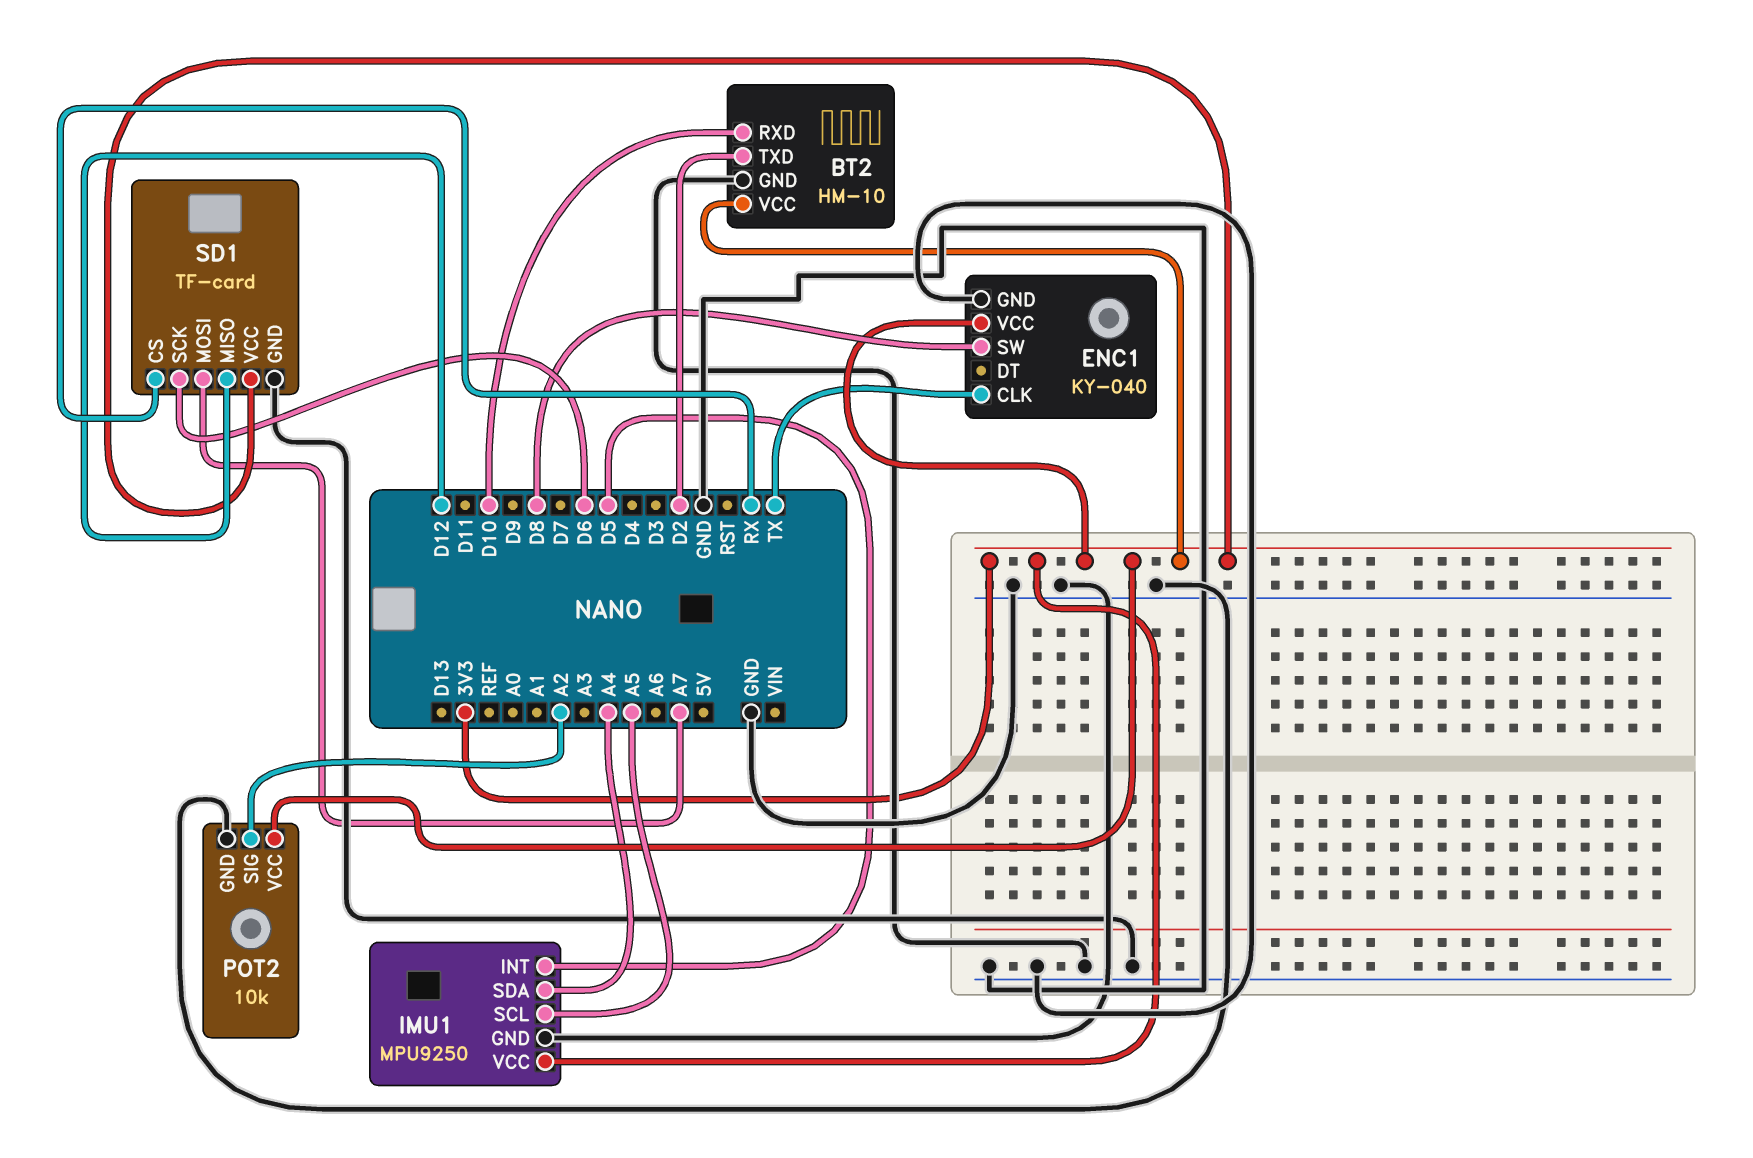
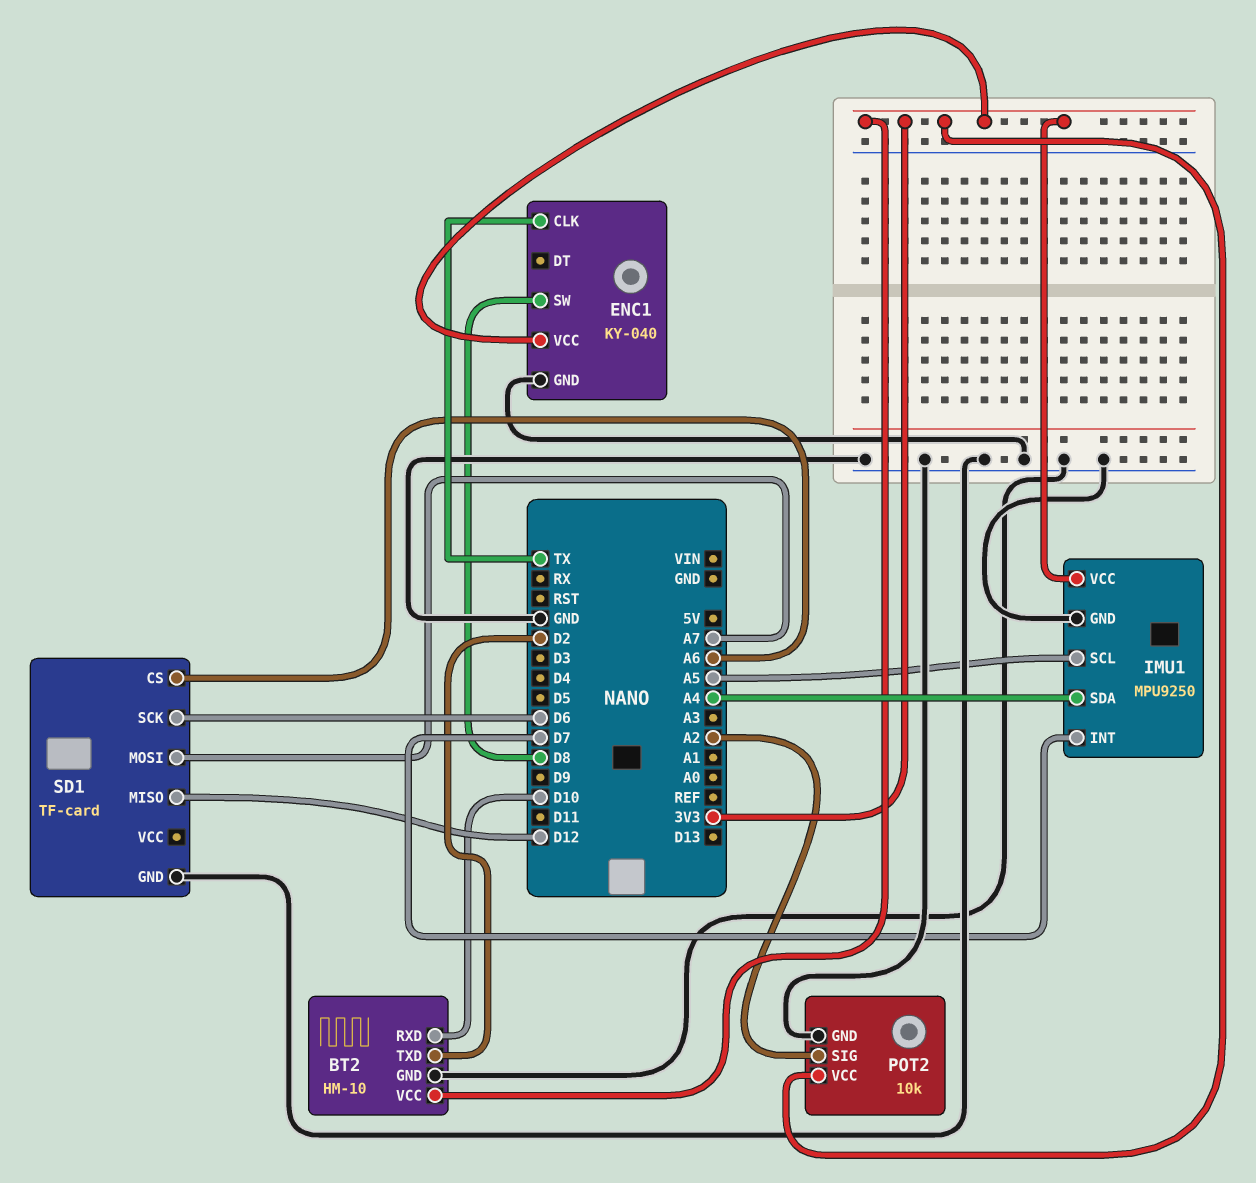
IMU1 pin INT: D5 -> D7
SD1 pin CS: RX -> A6
SD1 pin VCC: 3V3 -> none

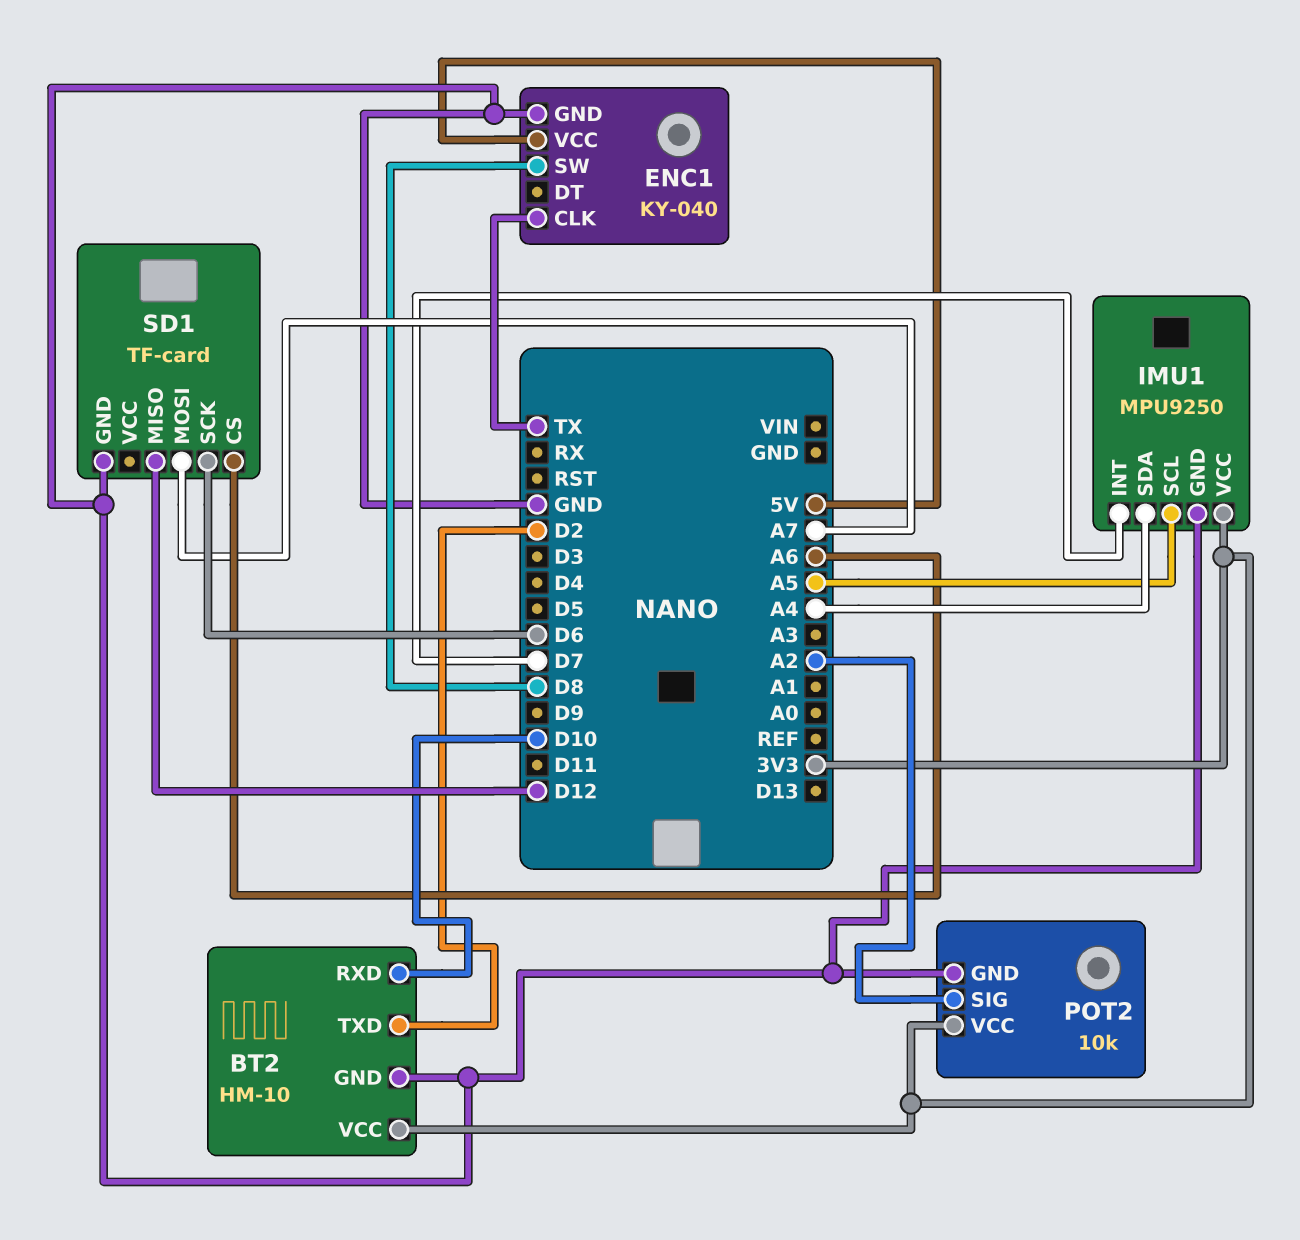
ENC1 pin VCC: 3V3 -> 5V

